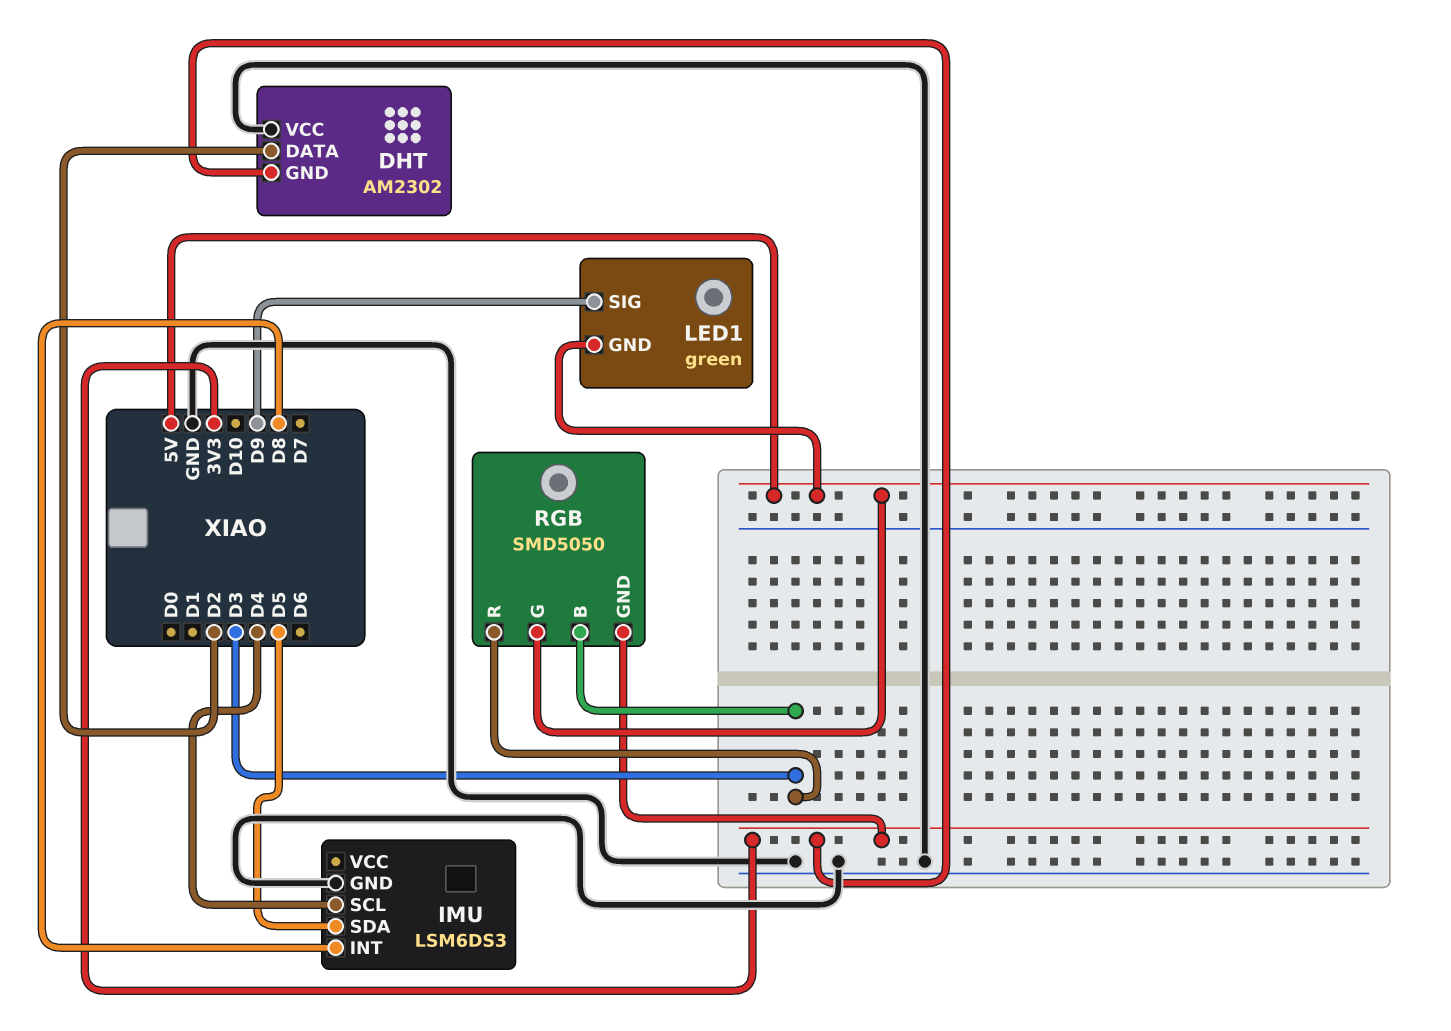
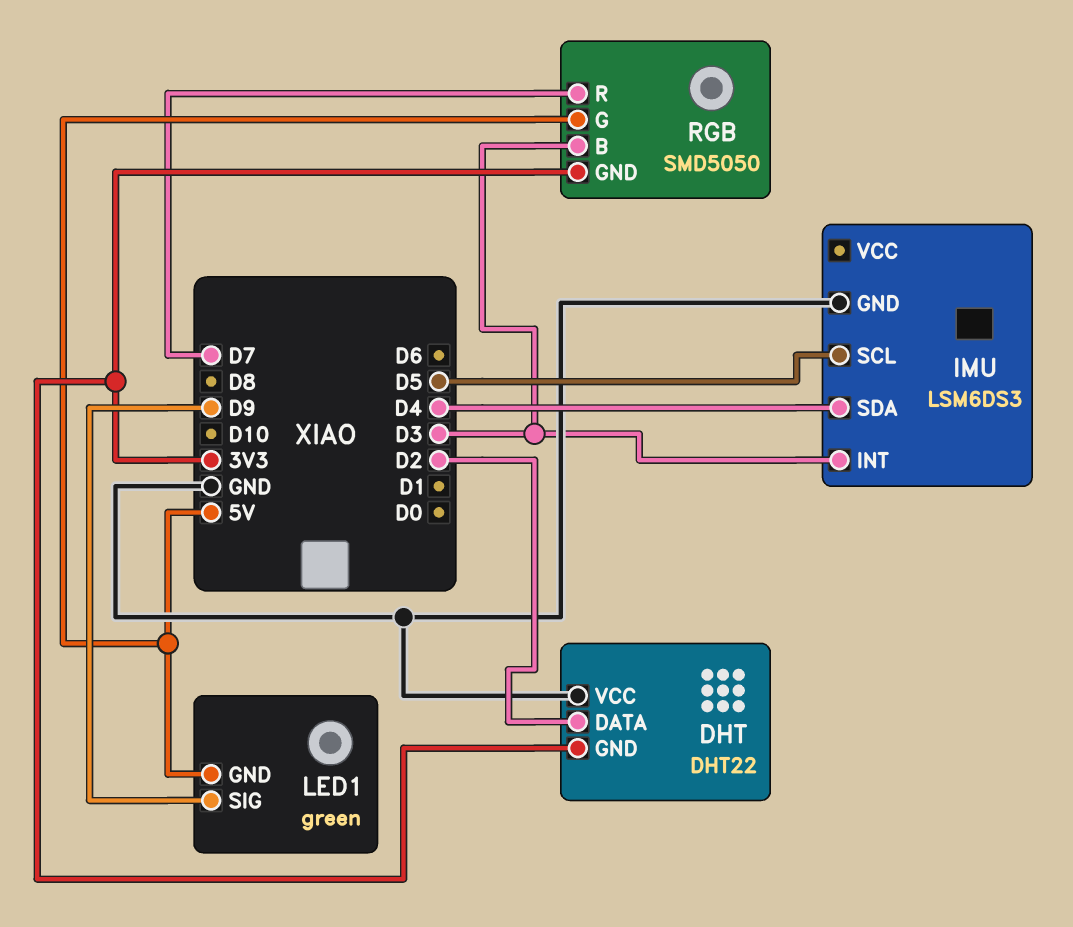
DHT: AM2302 -> DHT22
IMU pin INT: D8 -> D3
IMU pin SCL: D4 -> D5
IMU pin SDA: D5 -> D4
RGB pin R: D3 -> D7

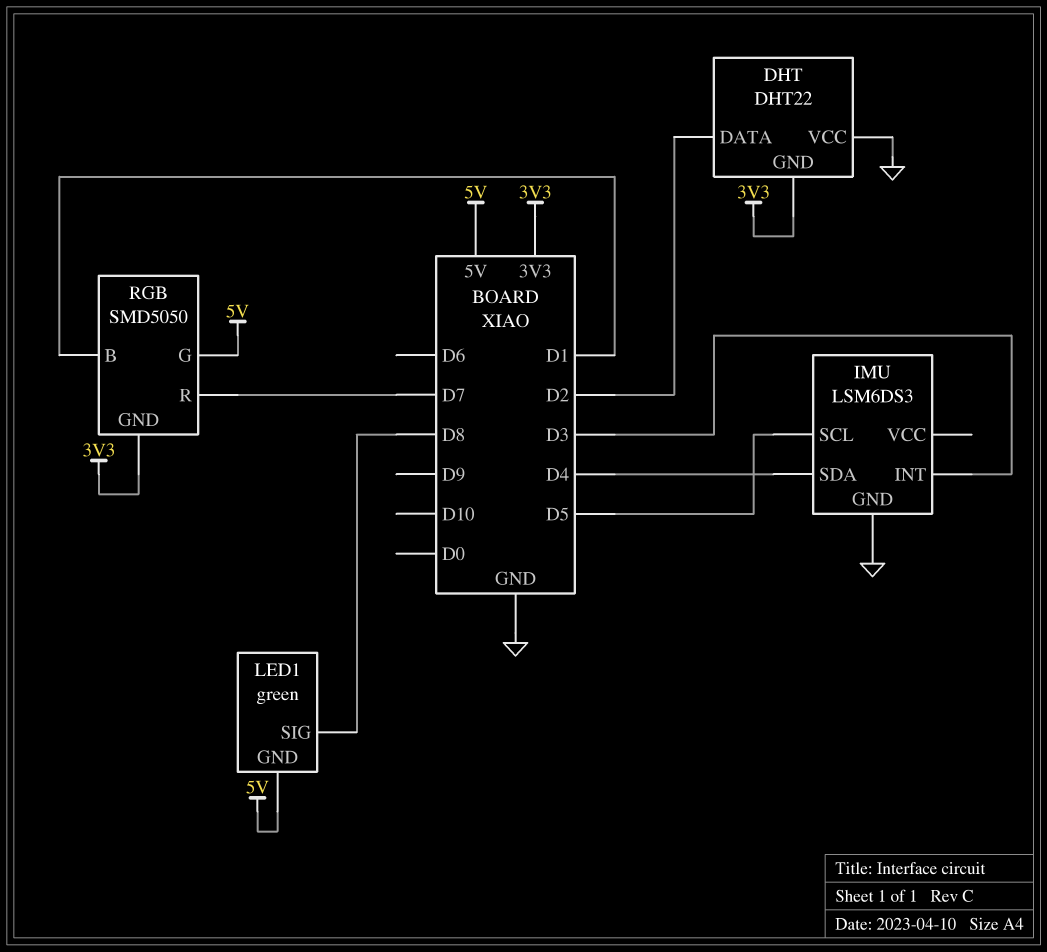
LED1 pin SIG: D9 -> D8
RGB pin B: D3 -> D1

